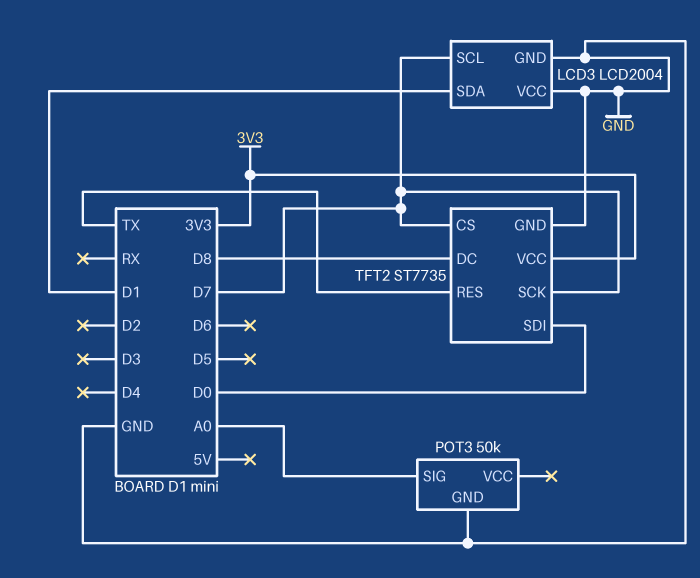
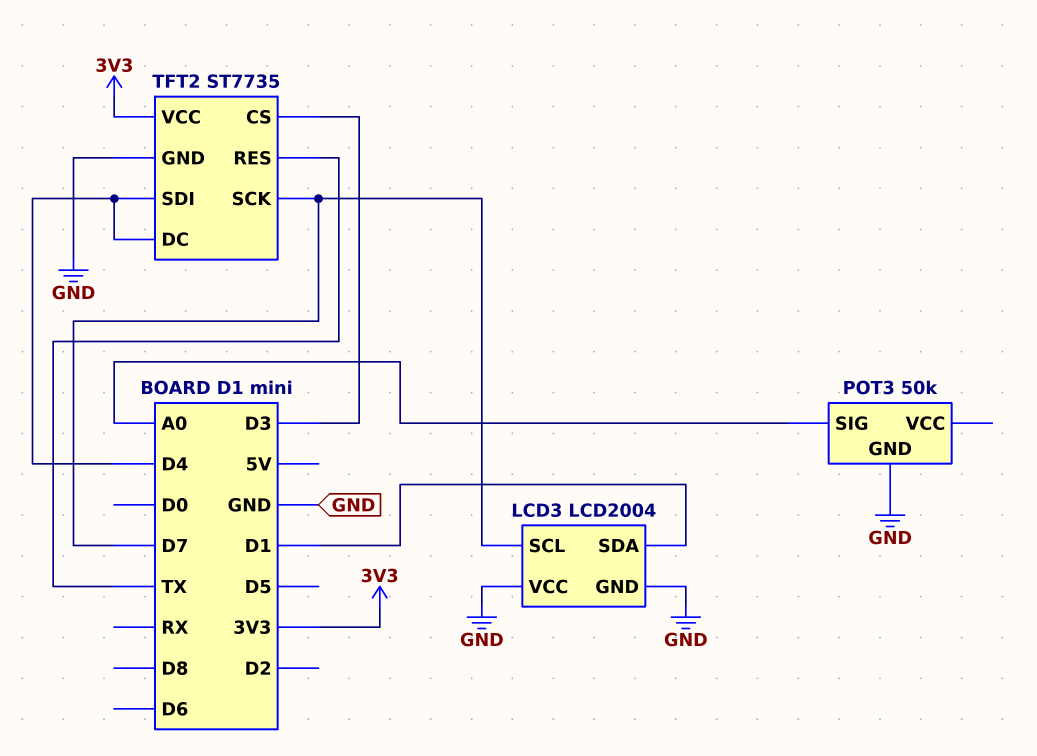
TFT2 pin CS: D7 -> D3
TFT2 pin DC: D8 -> D4
TFT2 pin SDI: D0 -> D4

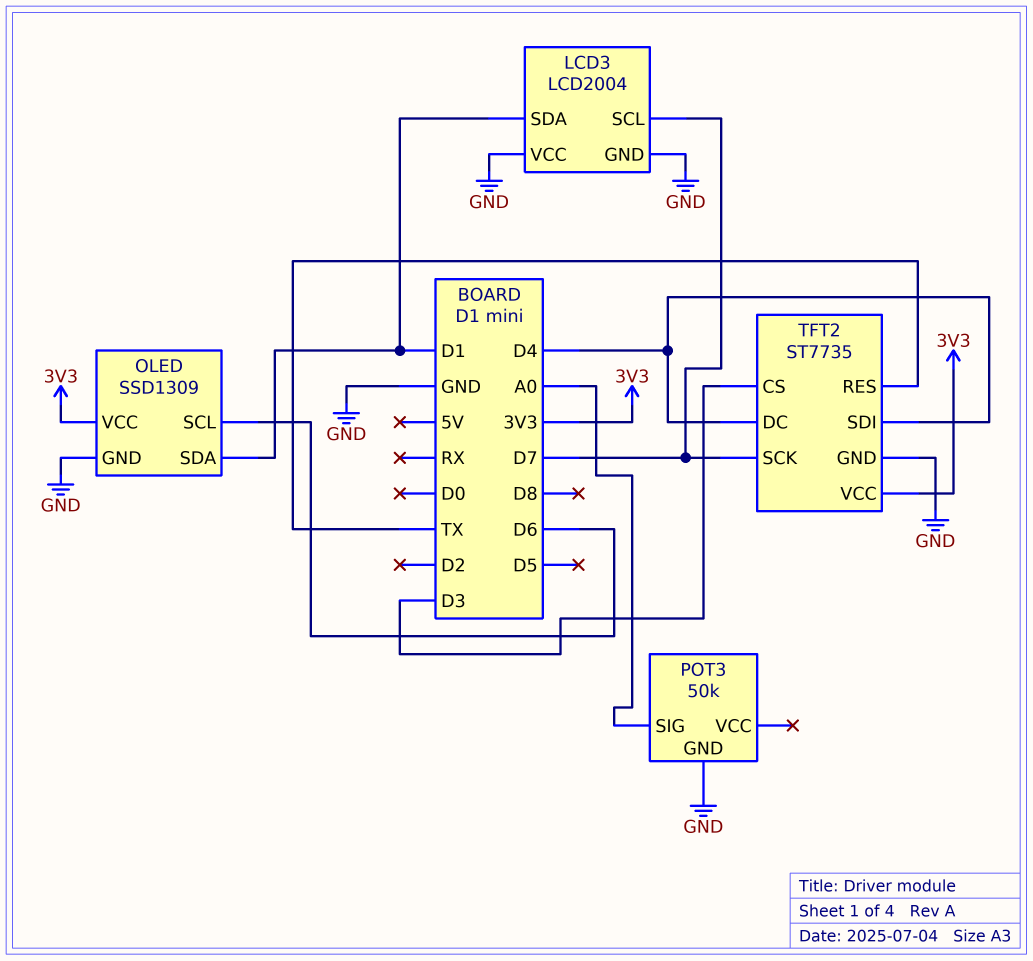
OLED: none -> SSD1309
OLED pin GND: none -> GND
OLED pin SCL: none -> D6
OLED pin SDA: none -> D1
OLED pin VCC: none -> 3V3

